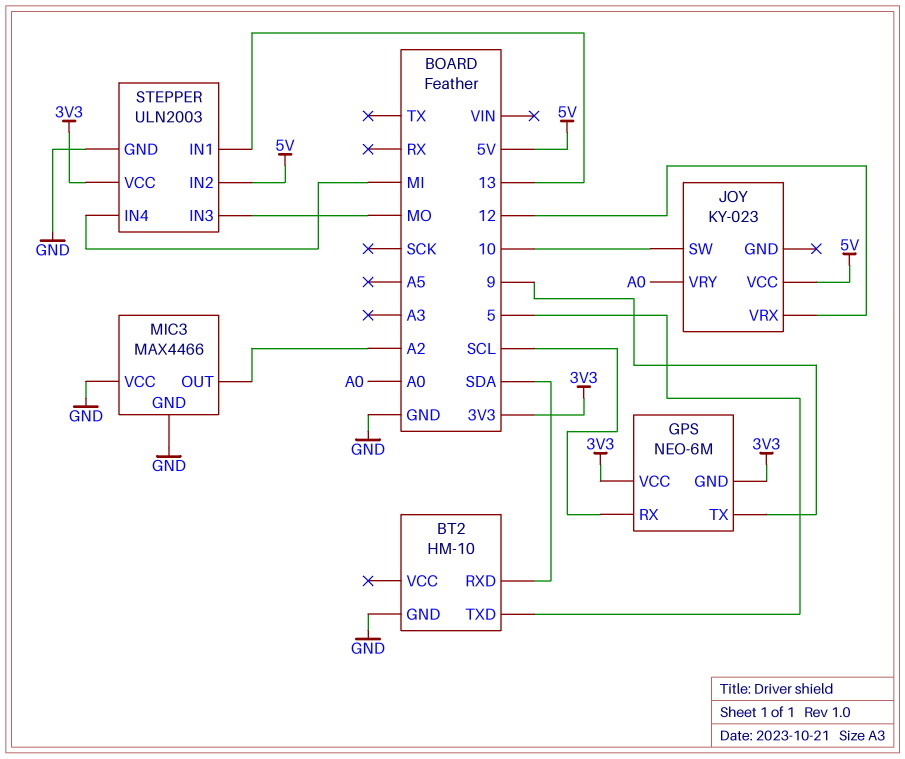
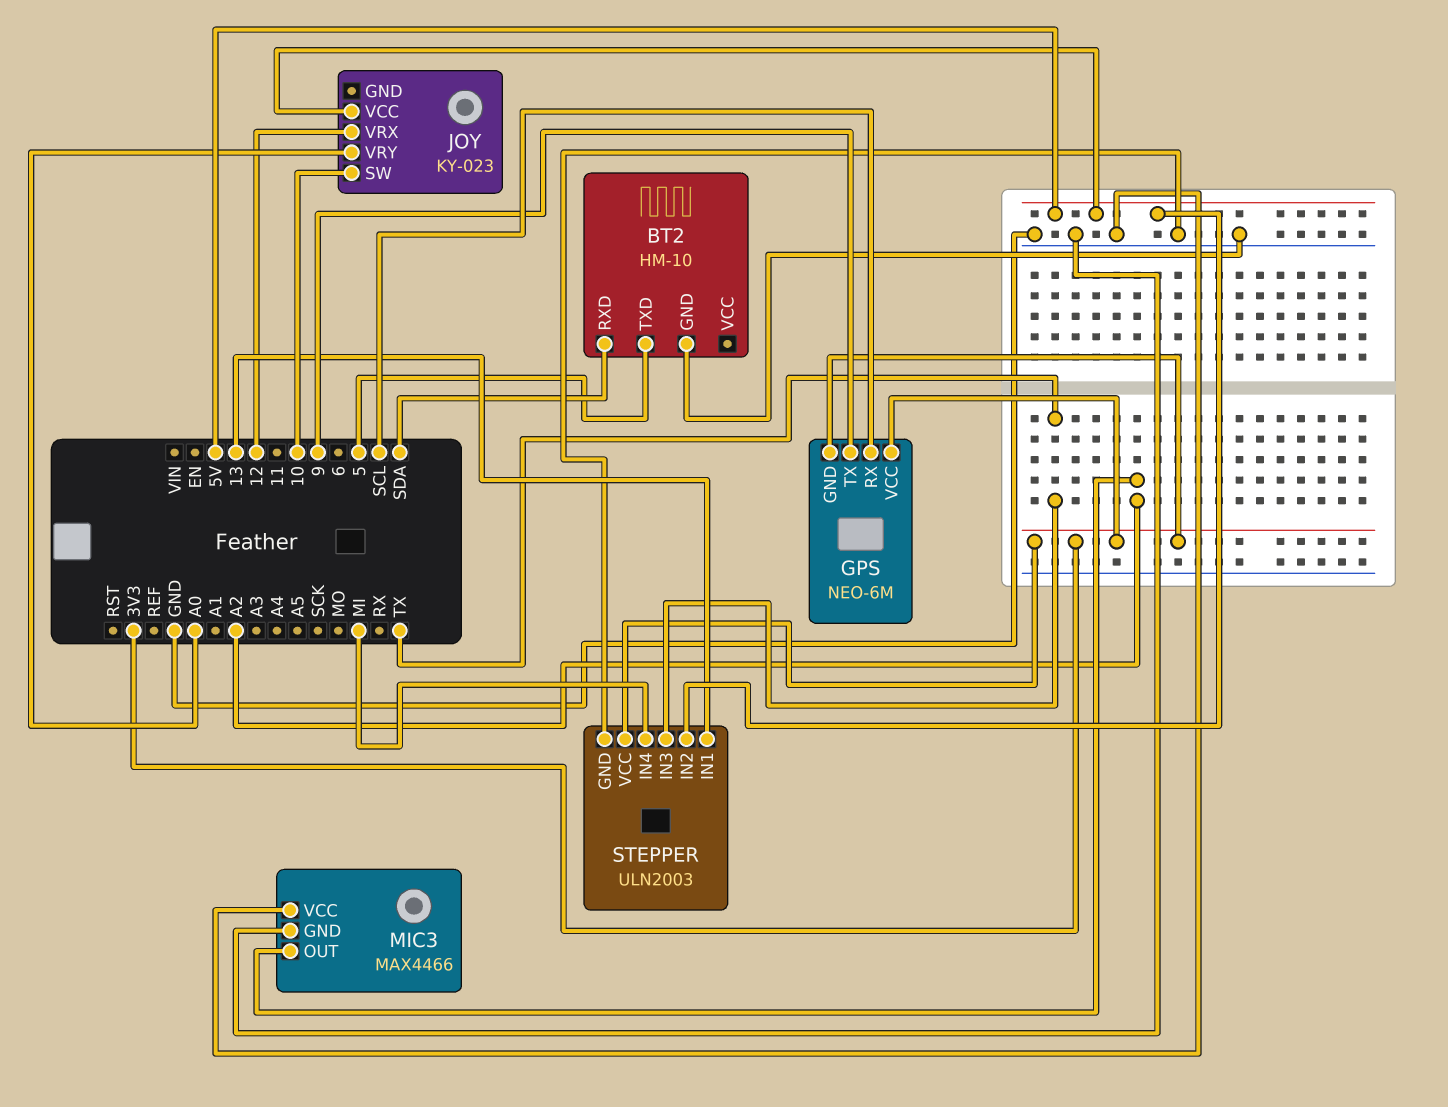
STEPPER pin IN3: MO -> TX

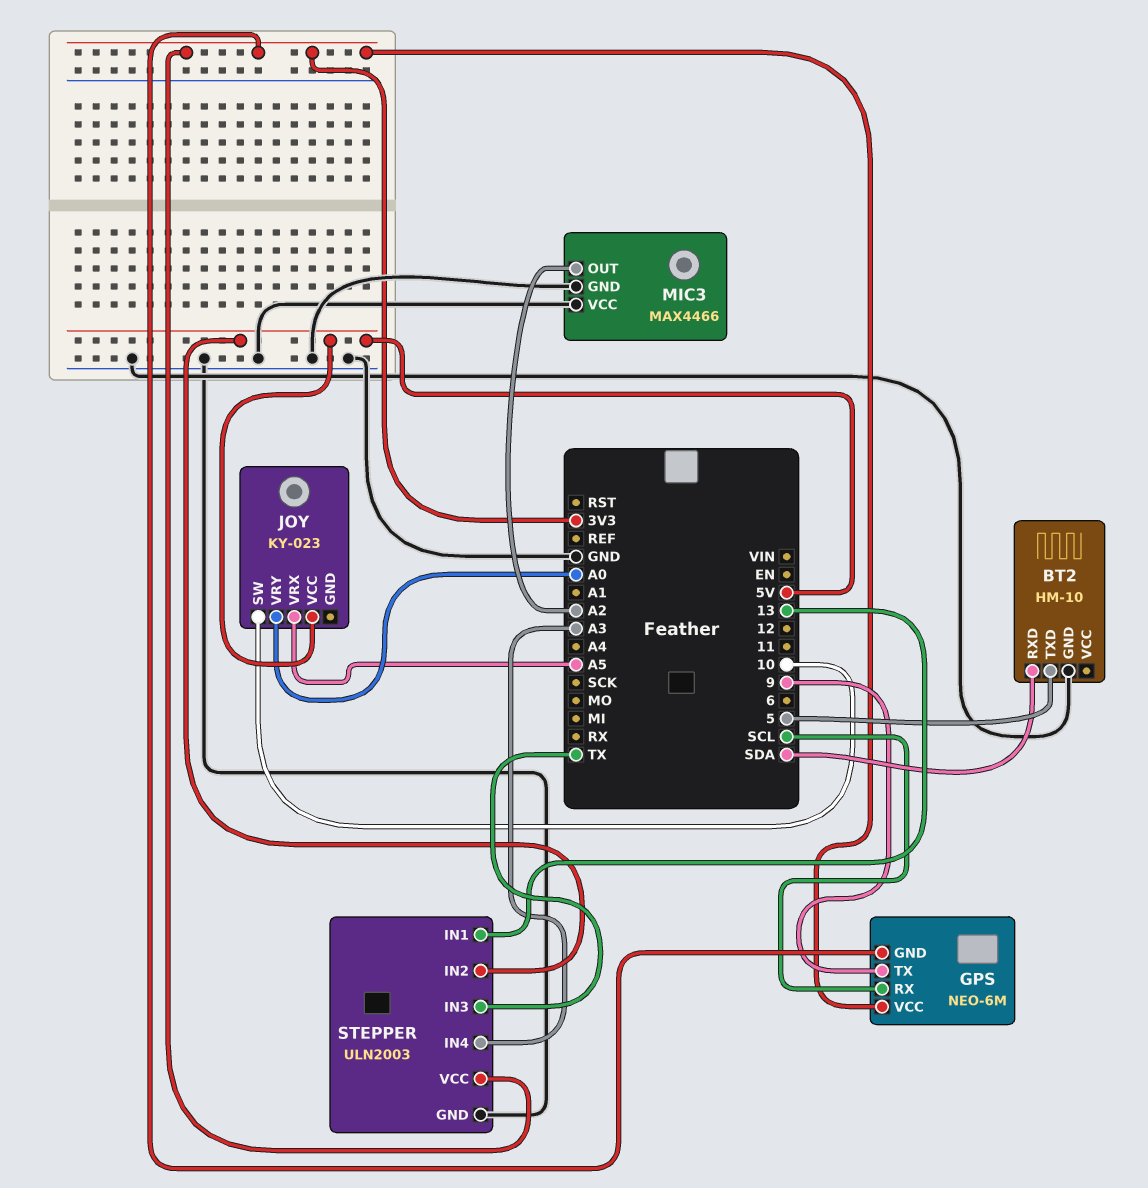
JOY pin VRX: 12 -> A5
STEPPER pin IN4: MI -> A3

